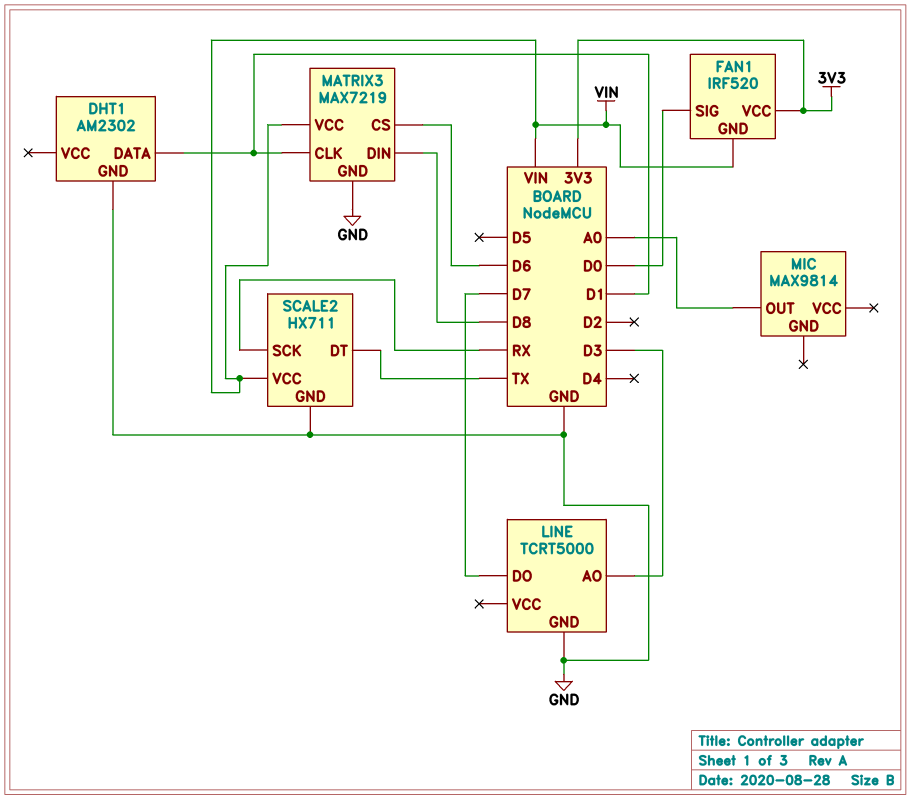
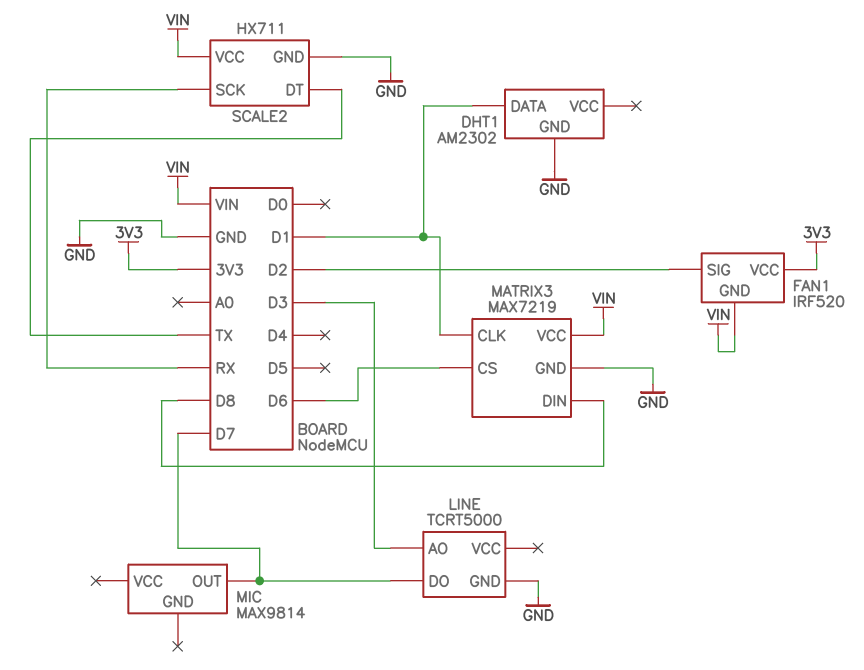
FAN1 pin SIG: D0 -> D2
MIC pin OUT: A0 -> D7

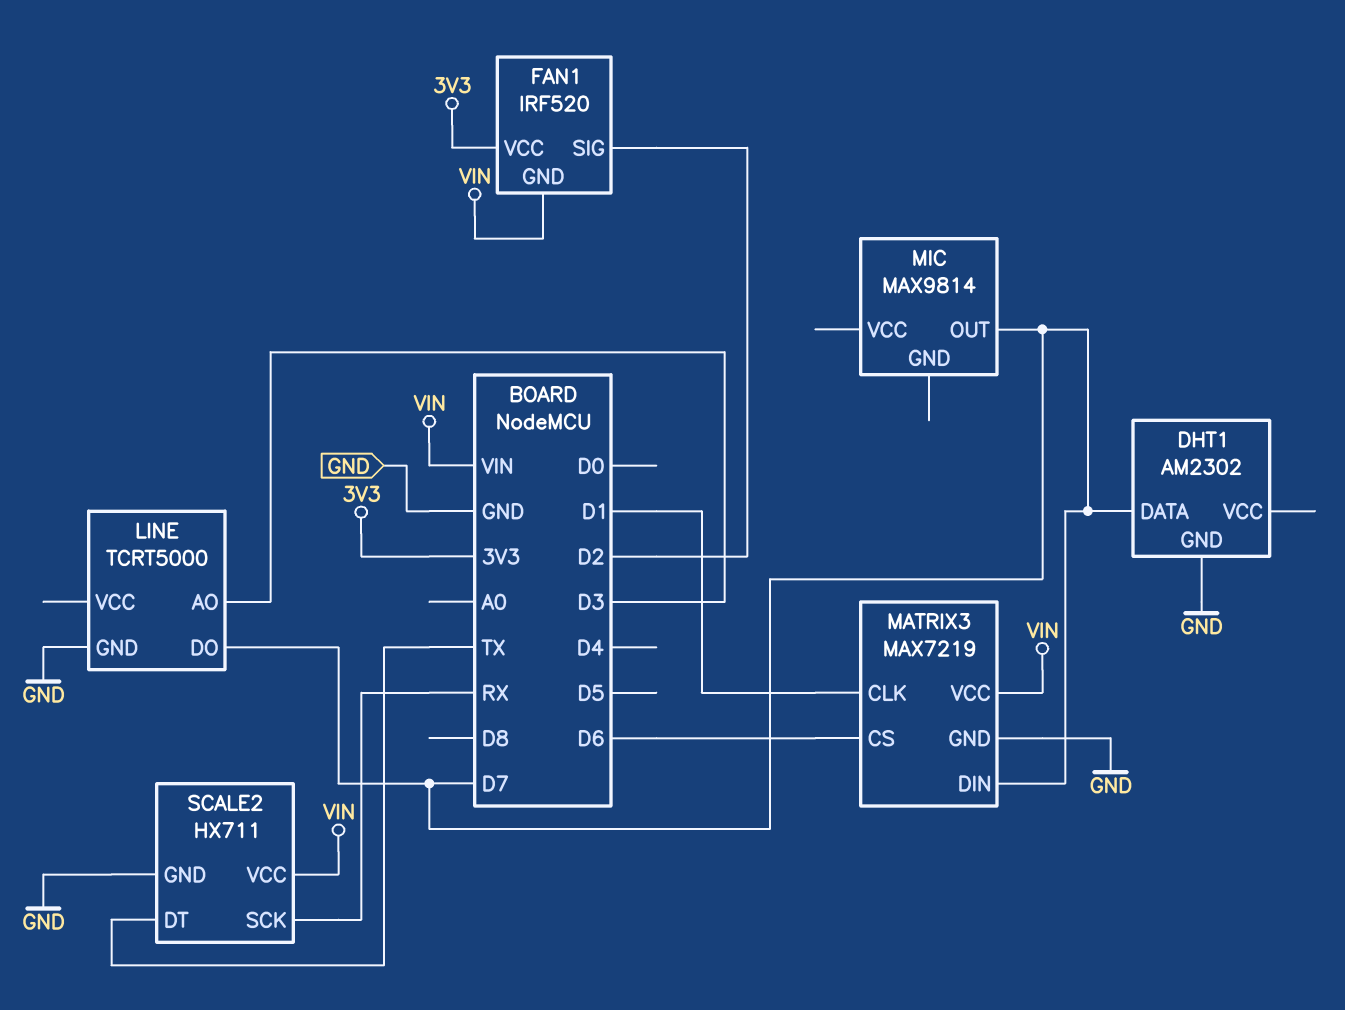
DHT1 pin DATA: D1 -> D7
MATRIX3 pin DIN: D8 -> D7

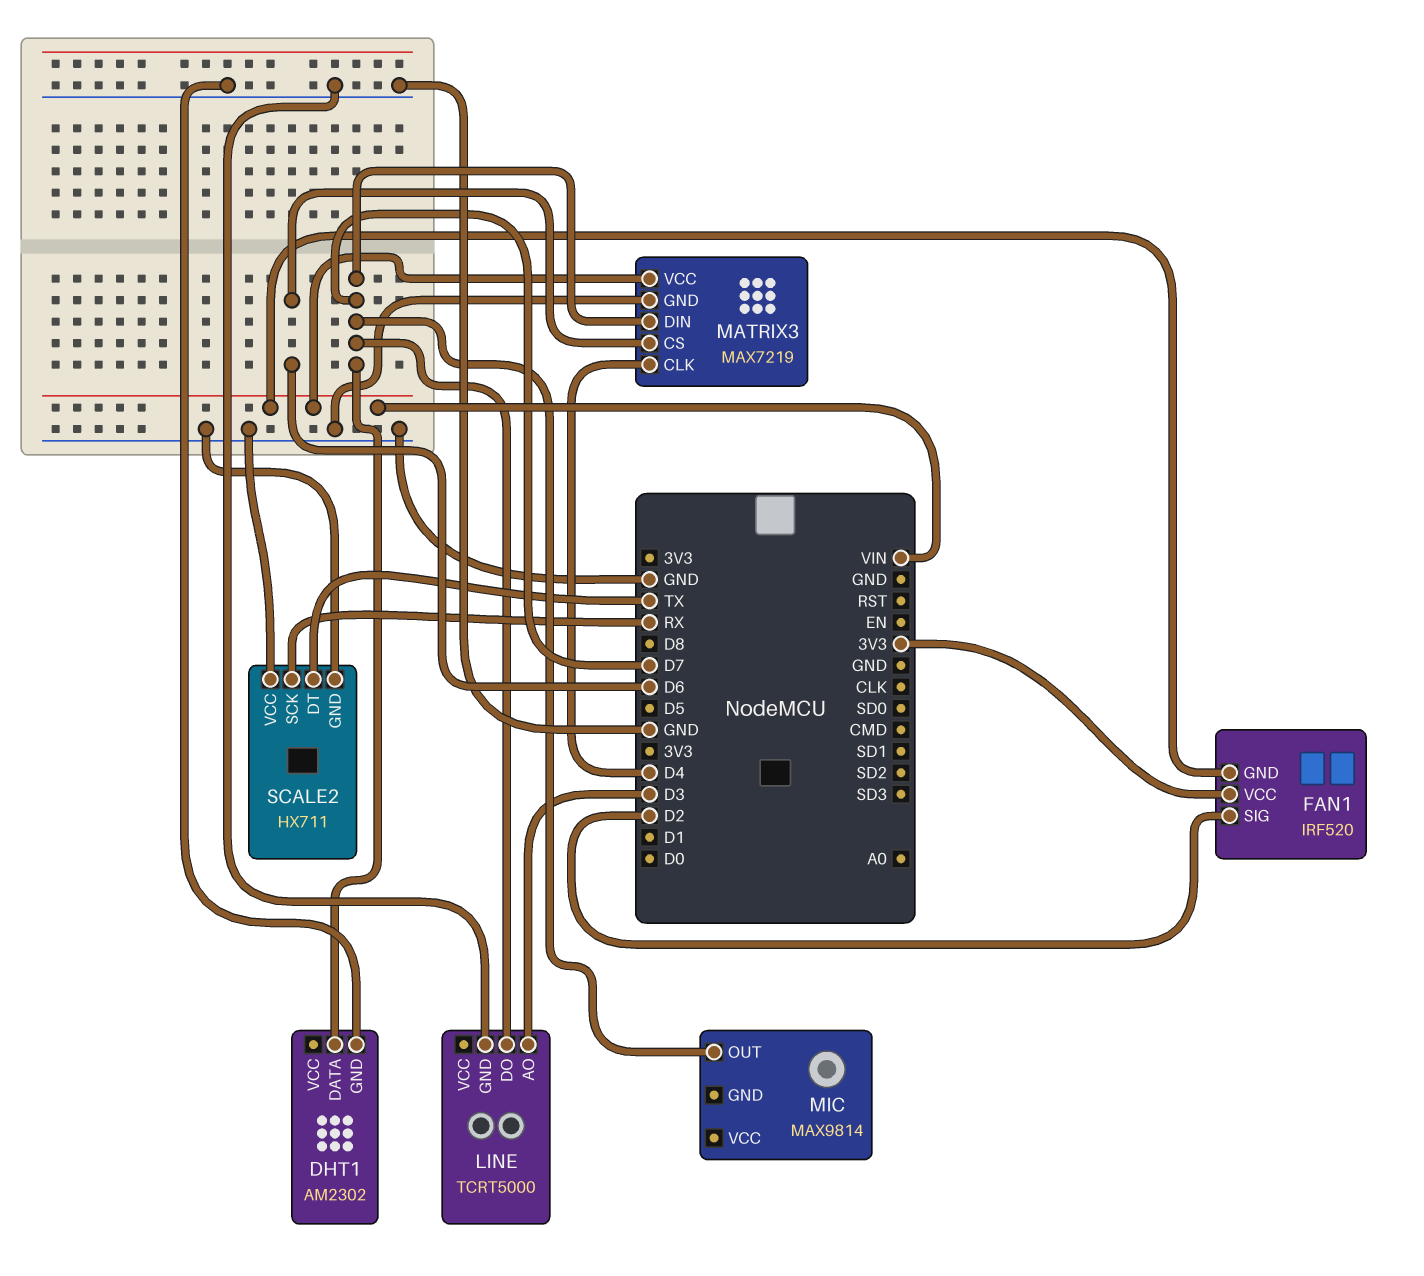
MATRIX3 pin CLK: D1 -> D4
SCALE2 pin VCC: VIN -> GND

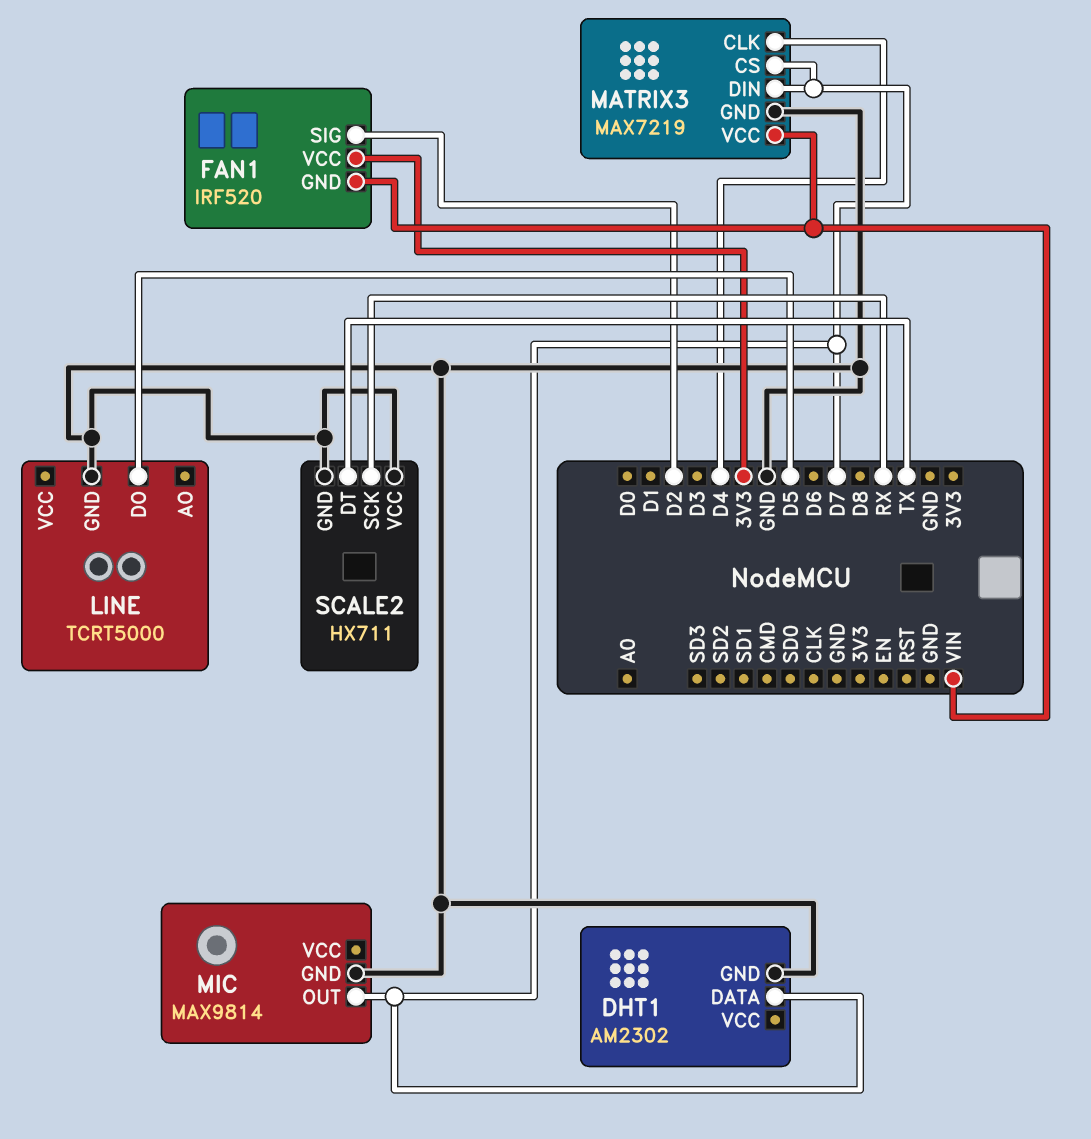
LINE pin AO: D3 -> none
LINE pin DO: D7 -> D5
MATRIX3 pin CS: D6 -> D7
MIC pin GND: none -> GND

